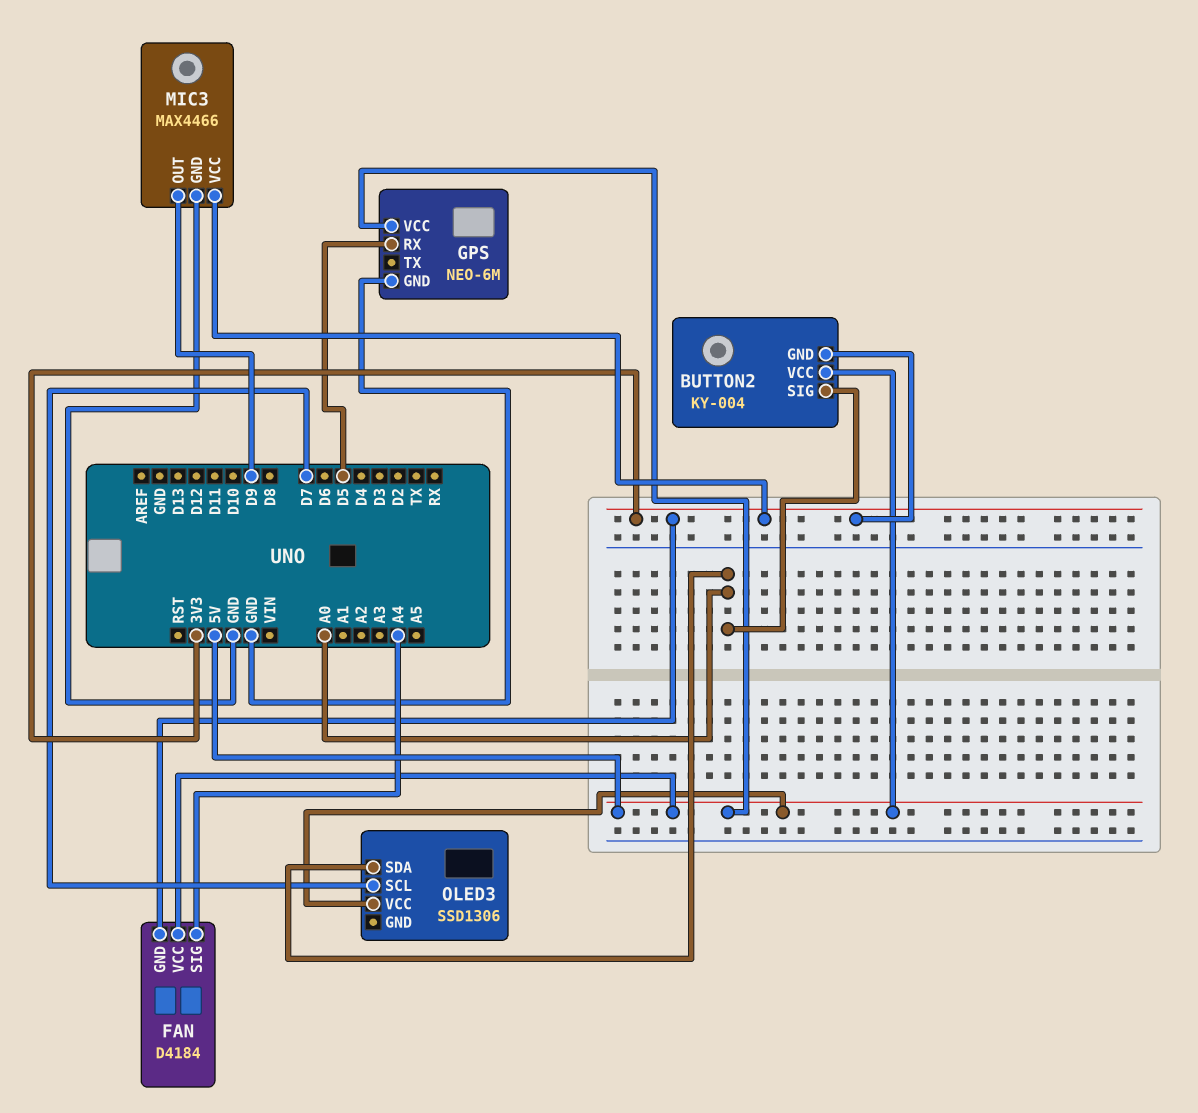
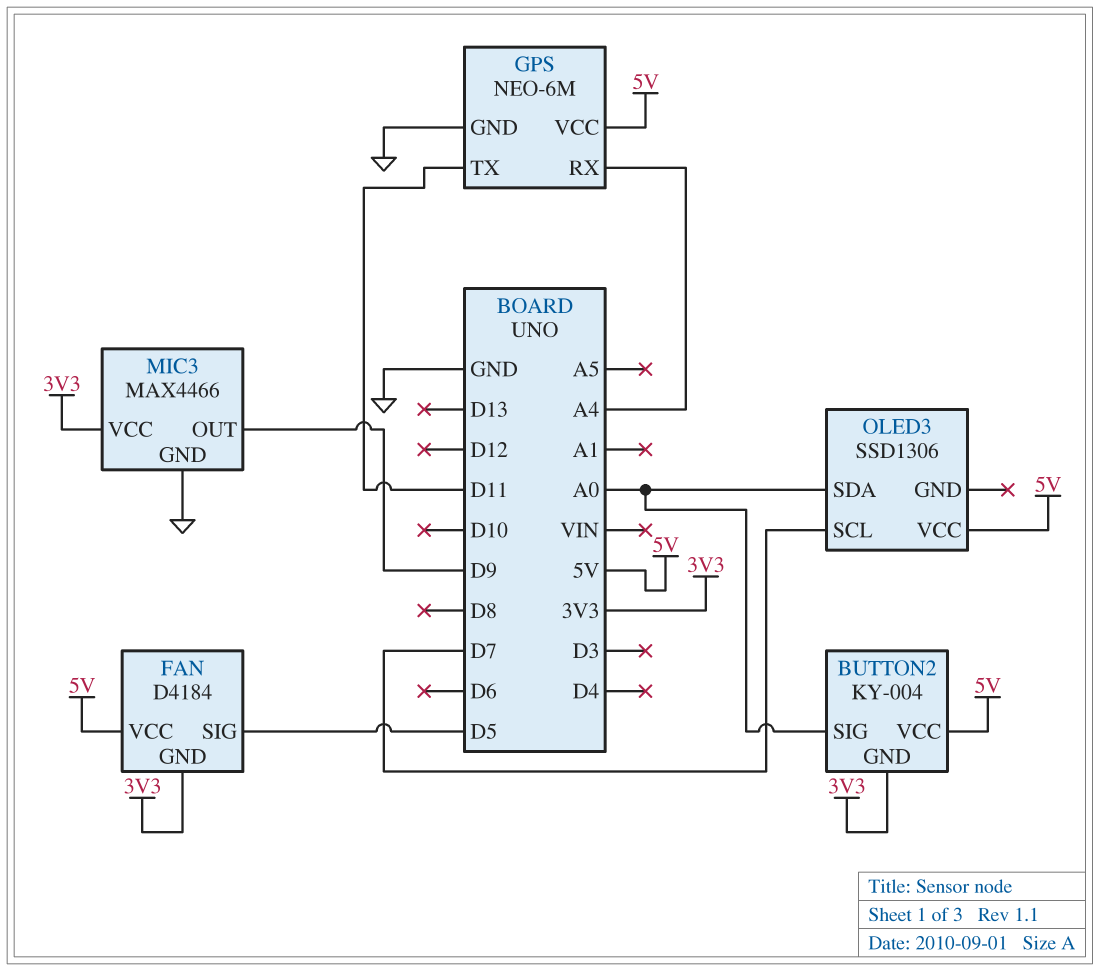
FAN pin SIG: A4 -> D5
GPS pin RX: D5 -> A4
GPS pin TX: none -> D11

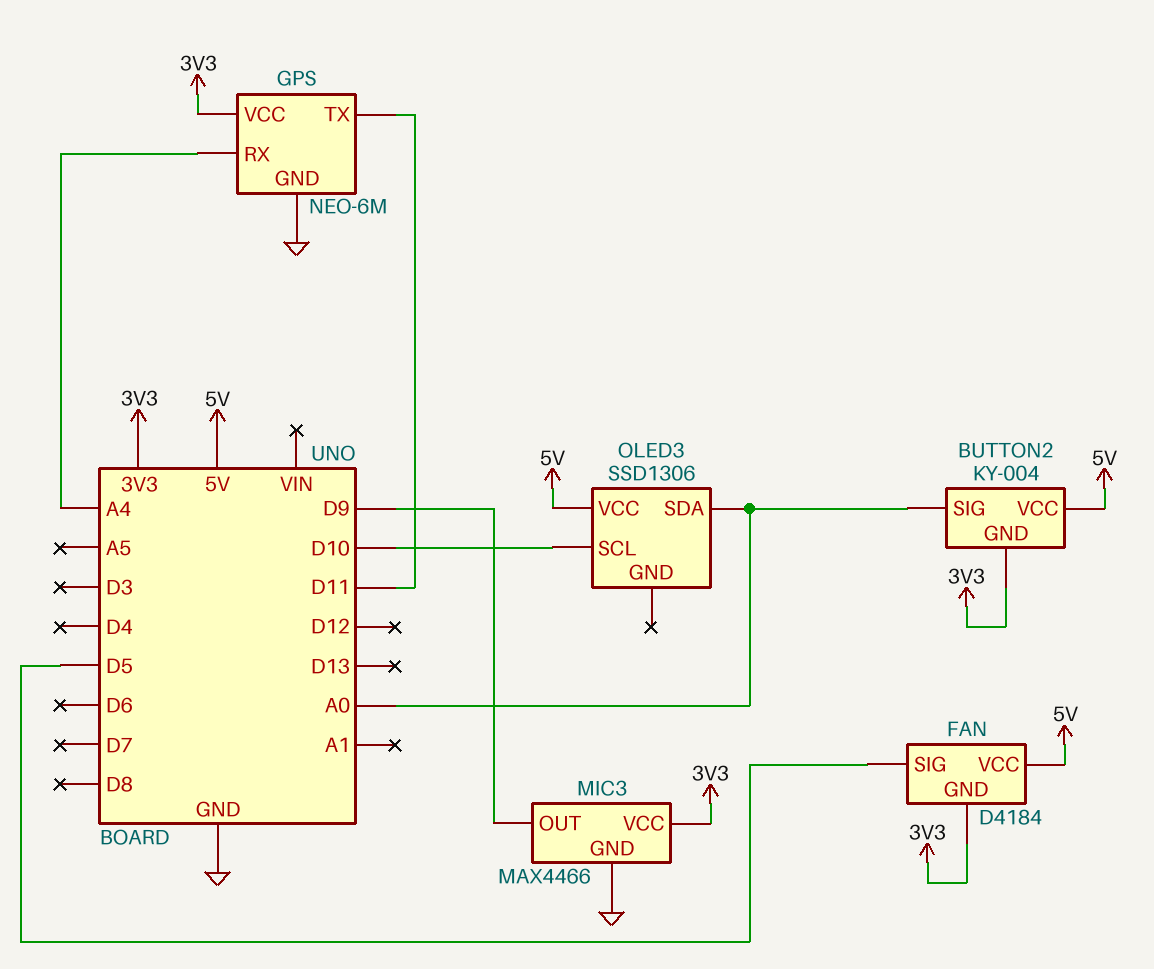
GPS pin VCC: 5V -> 3V3
OLED3 pin SCL: D7 -> D10

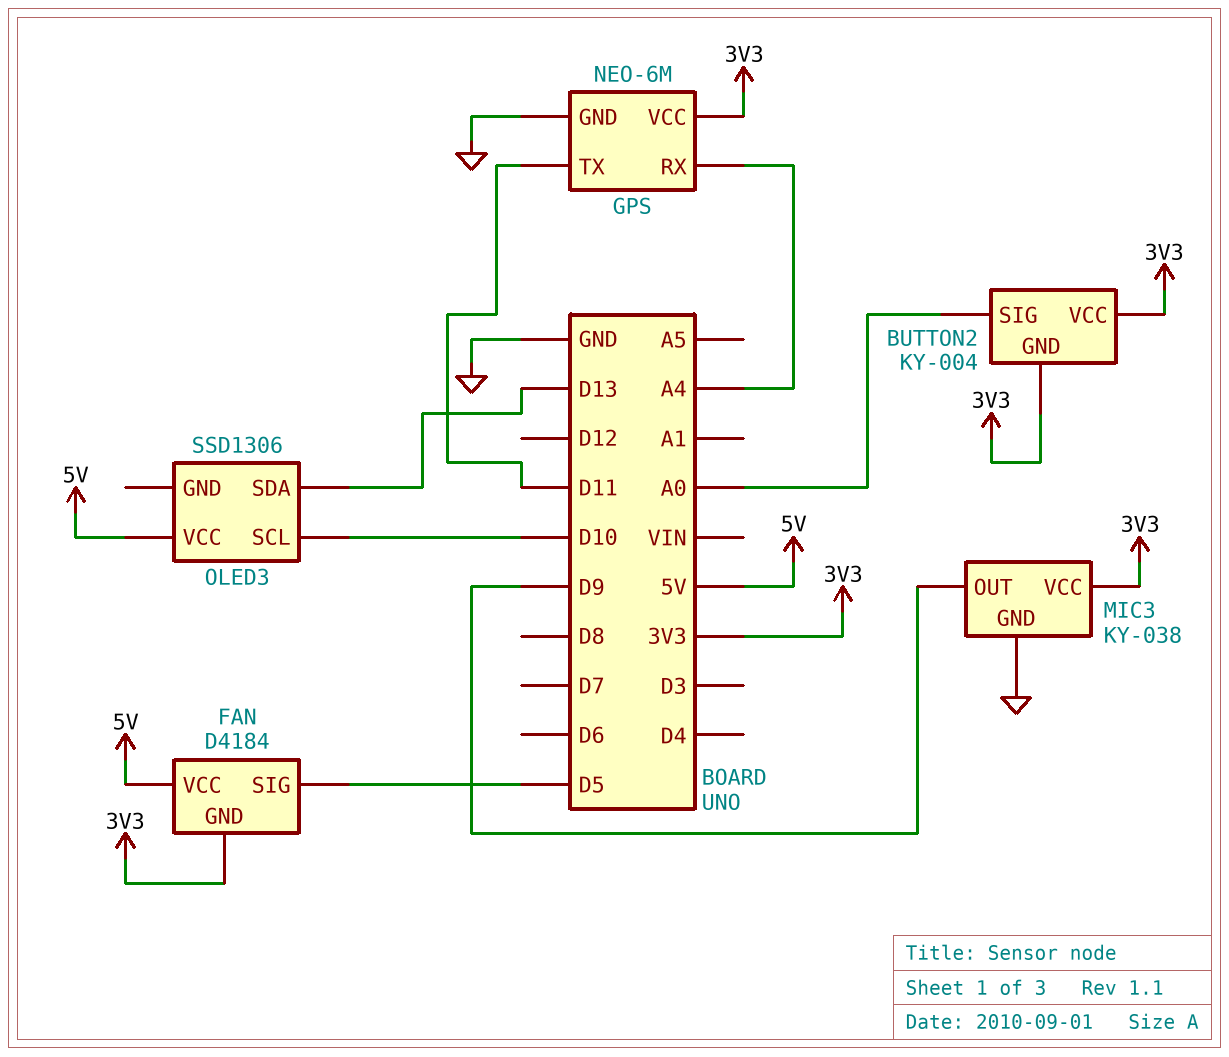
BUTTON2 pin VCC: 5V -> 3V3
MIC3: MAX4466 -> KY-038
OLED3 pin SDA: A0 -> D13

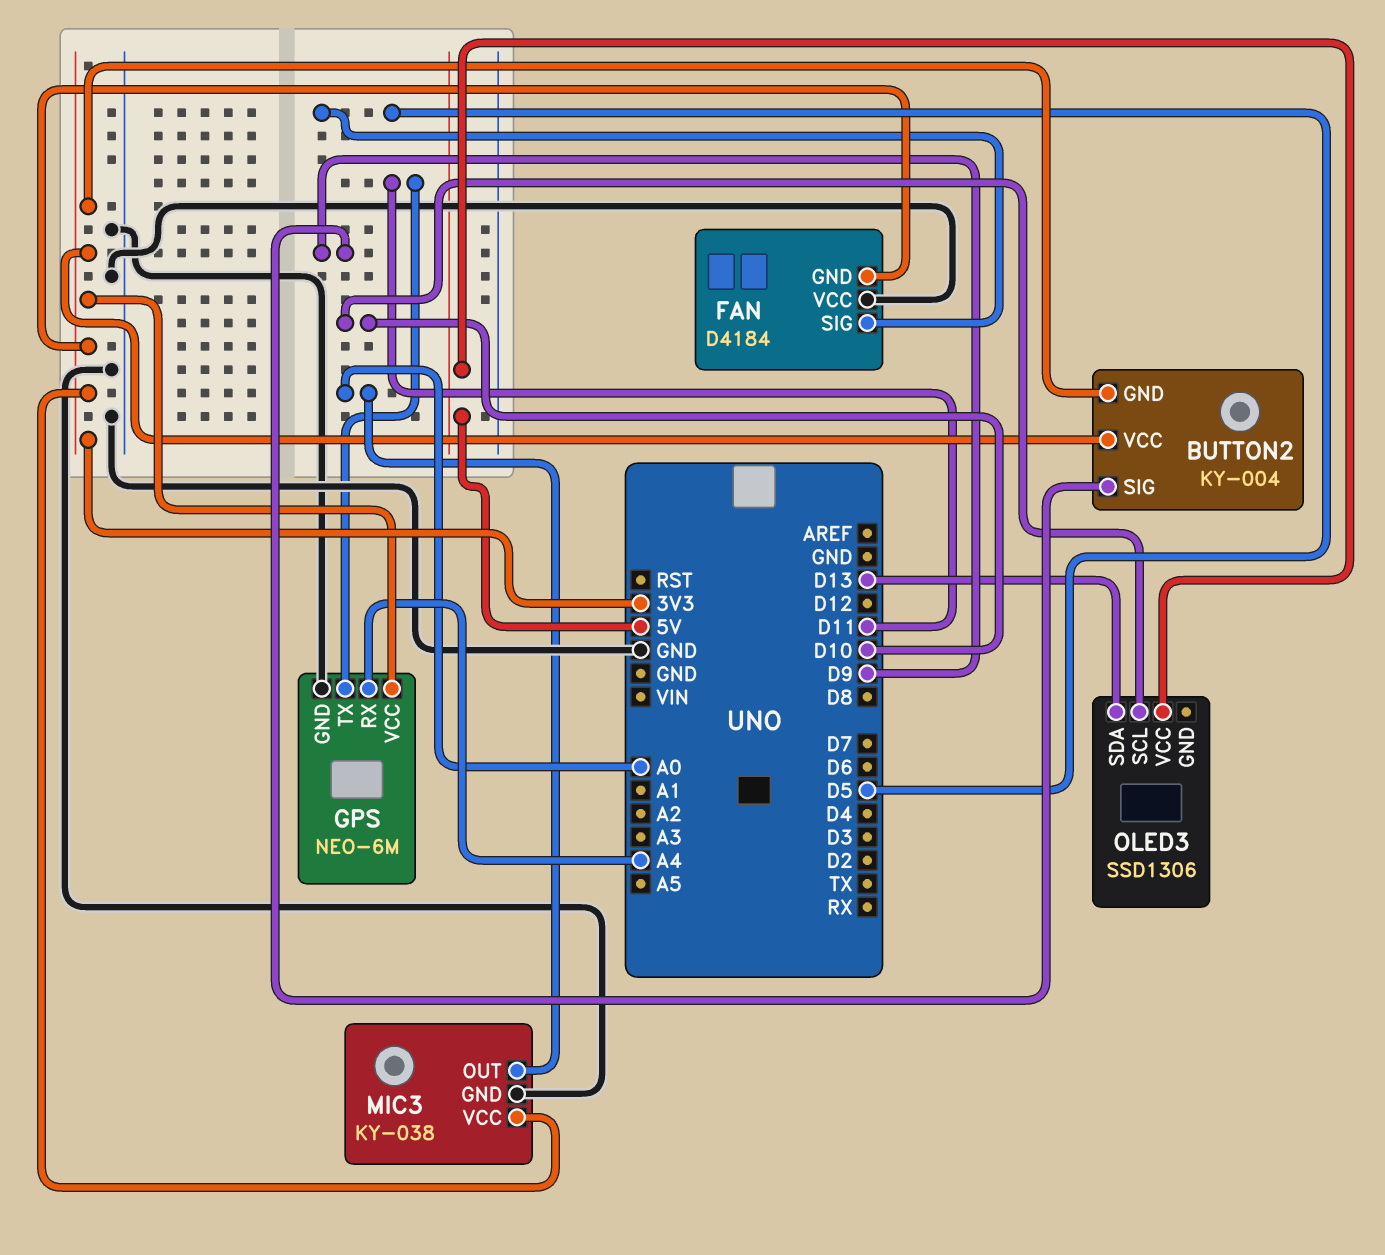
BUTTON2 pin SIG: A0 -> D9
FAN pin VCC: 5V -> GND
MIC3 pin OUT: D9 -> A0

